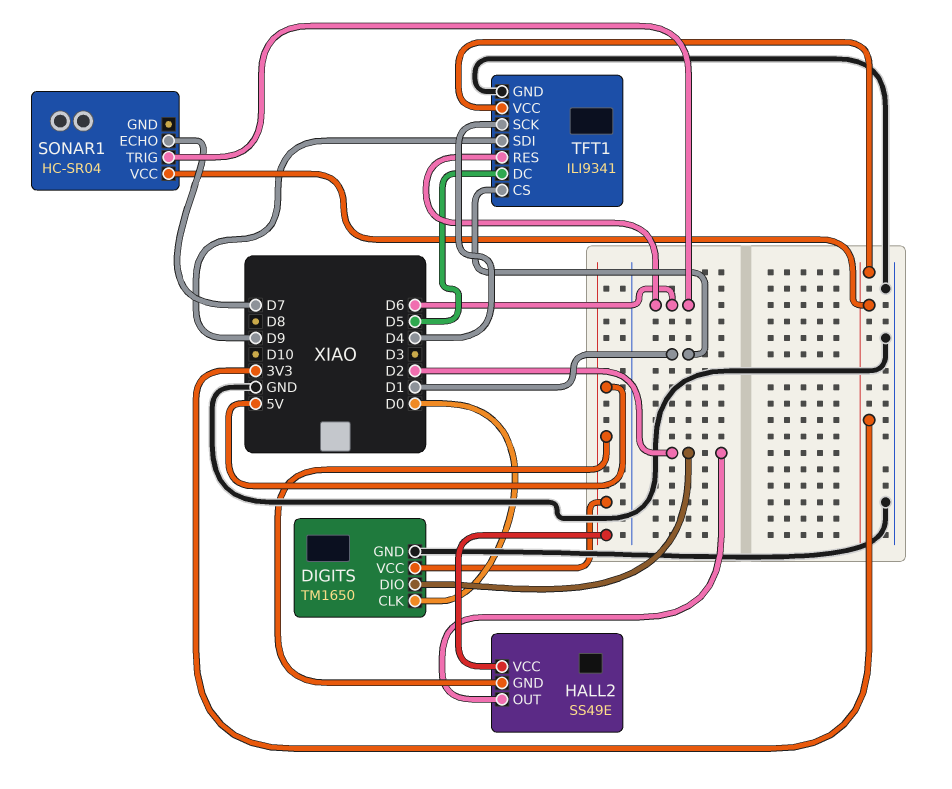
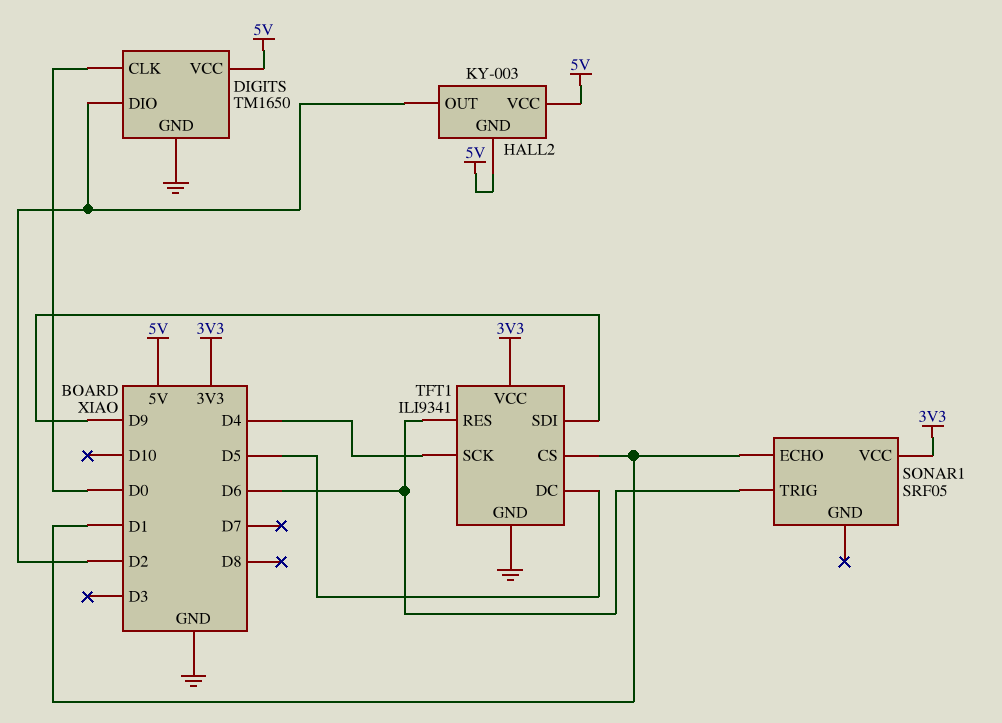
HALL2: SS49E -> KY-003
SONAR1: HC-SR04 -> SRF05
SONAR1 pin ECHO: D7 -> D1

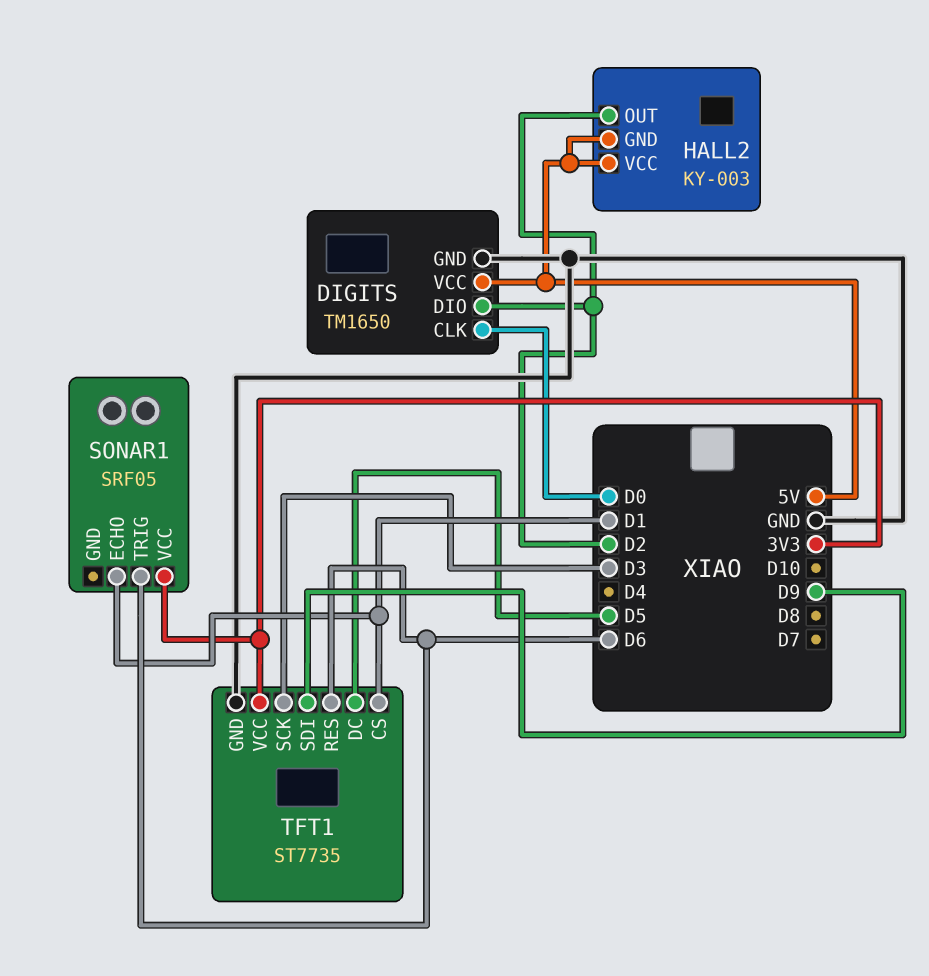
TFT1: ILI9341 -> ST7735
TFT1 pin SCK: D4 -> D3

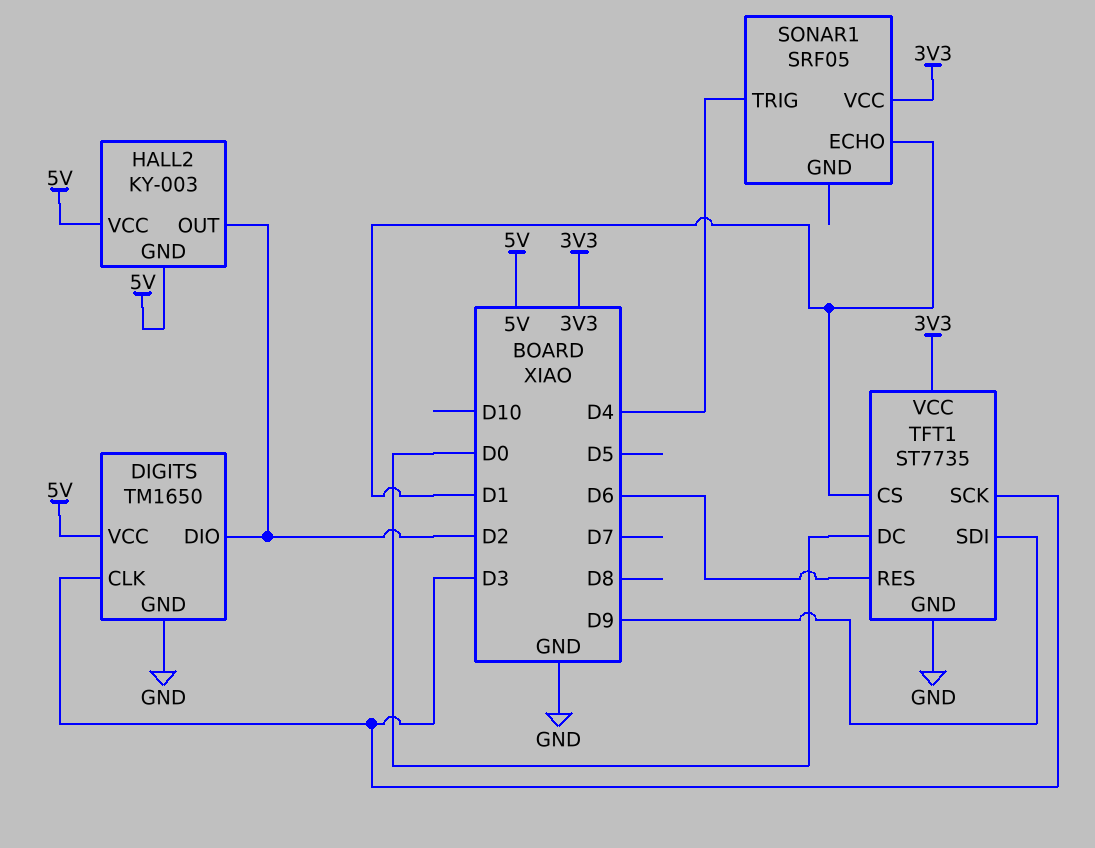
DIGITS pin CLK: D0 -> D3
SONAR1 pin TRIG: D6 -> D4
TFT1 pin DC: D5 -> D0

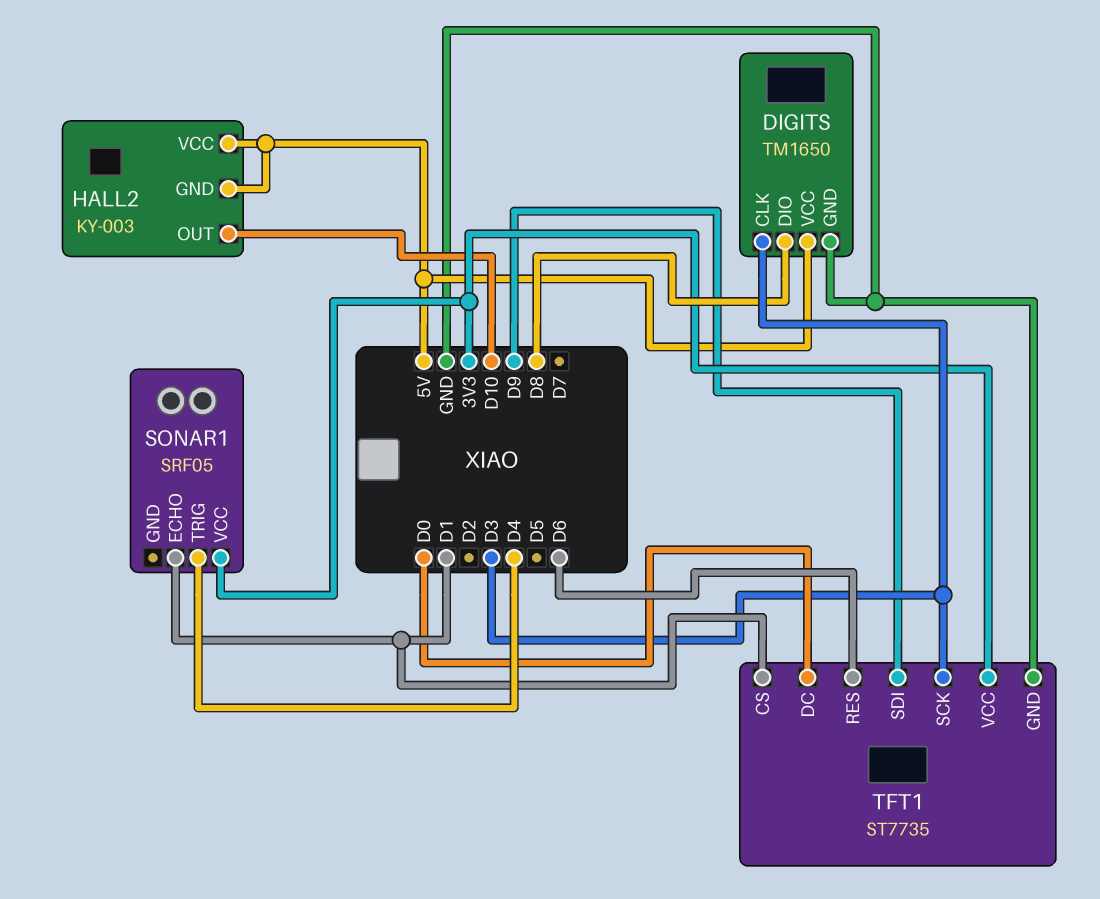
DIGITS pin DIO: D2 -> D8
HALL2 pin OUT: D2 -> D10

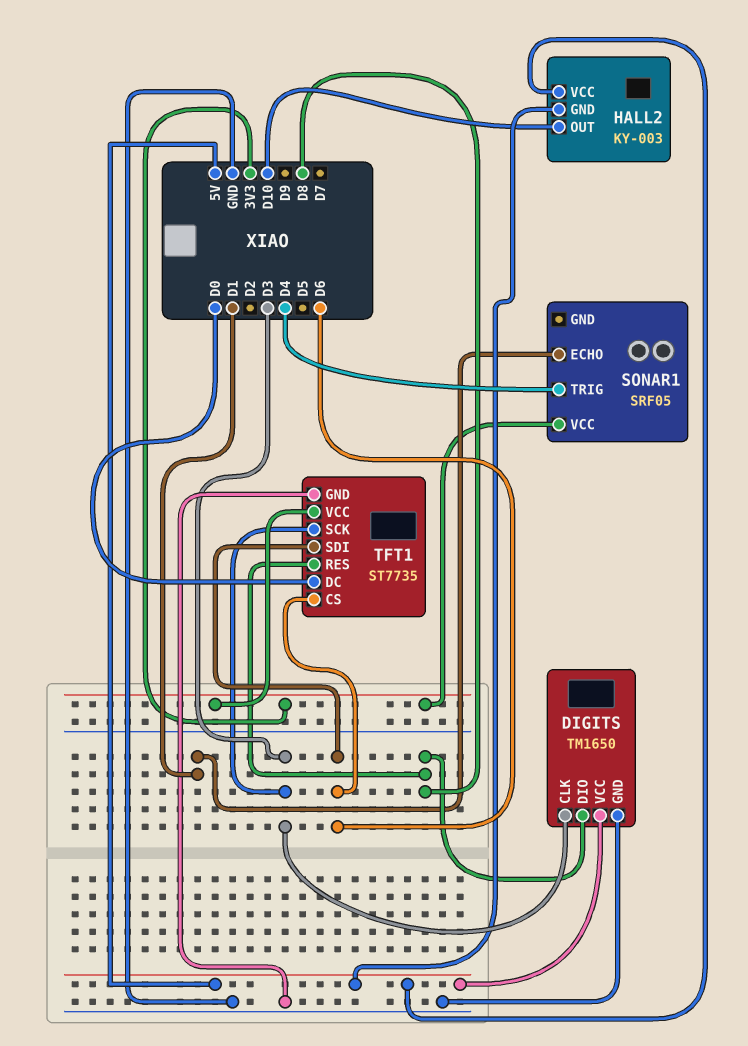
TFT1 pin CS: D1 -> D6
TFT1 pin RES: D6 -> D8
TFT1 pin SDI: D9 -> D6

